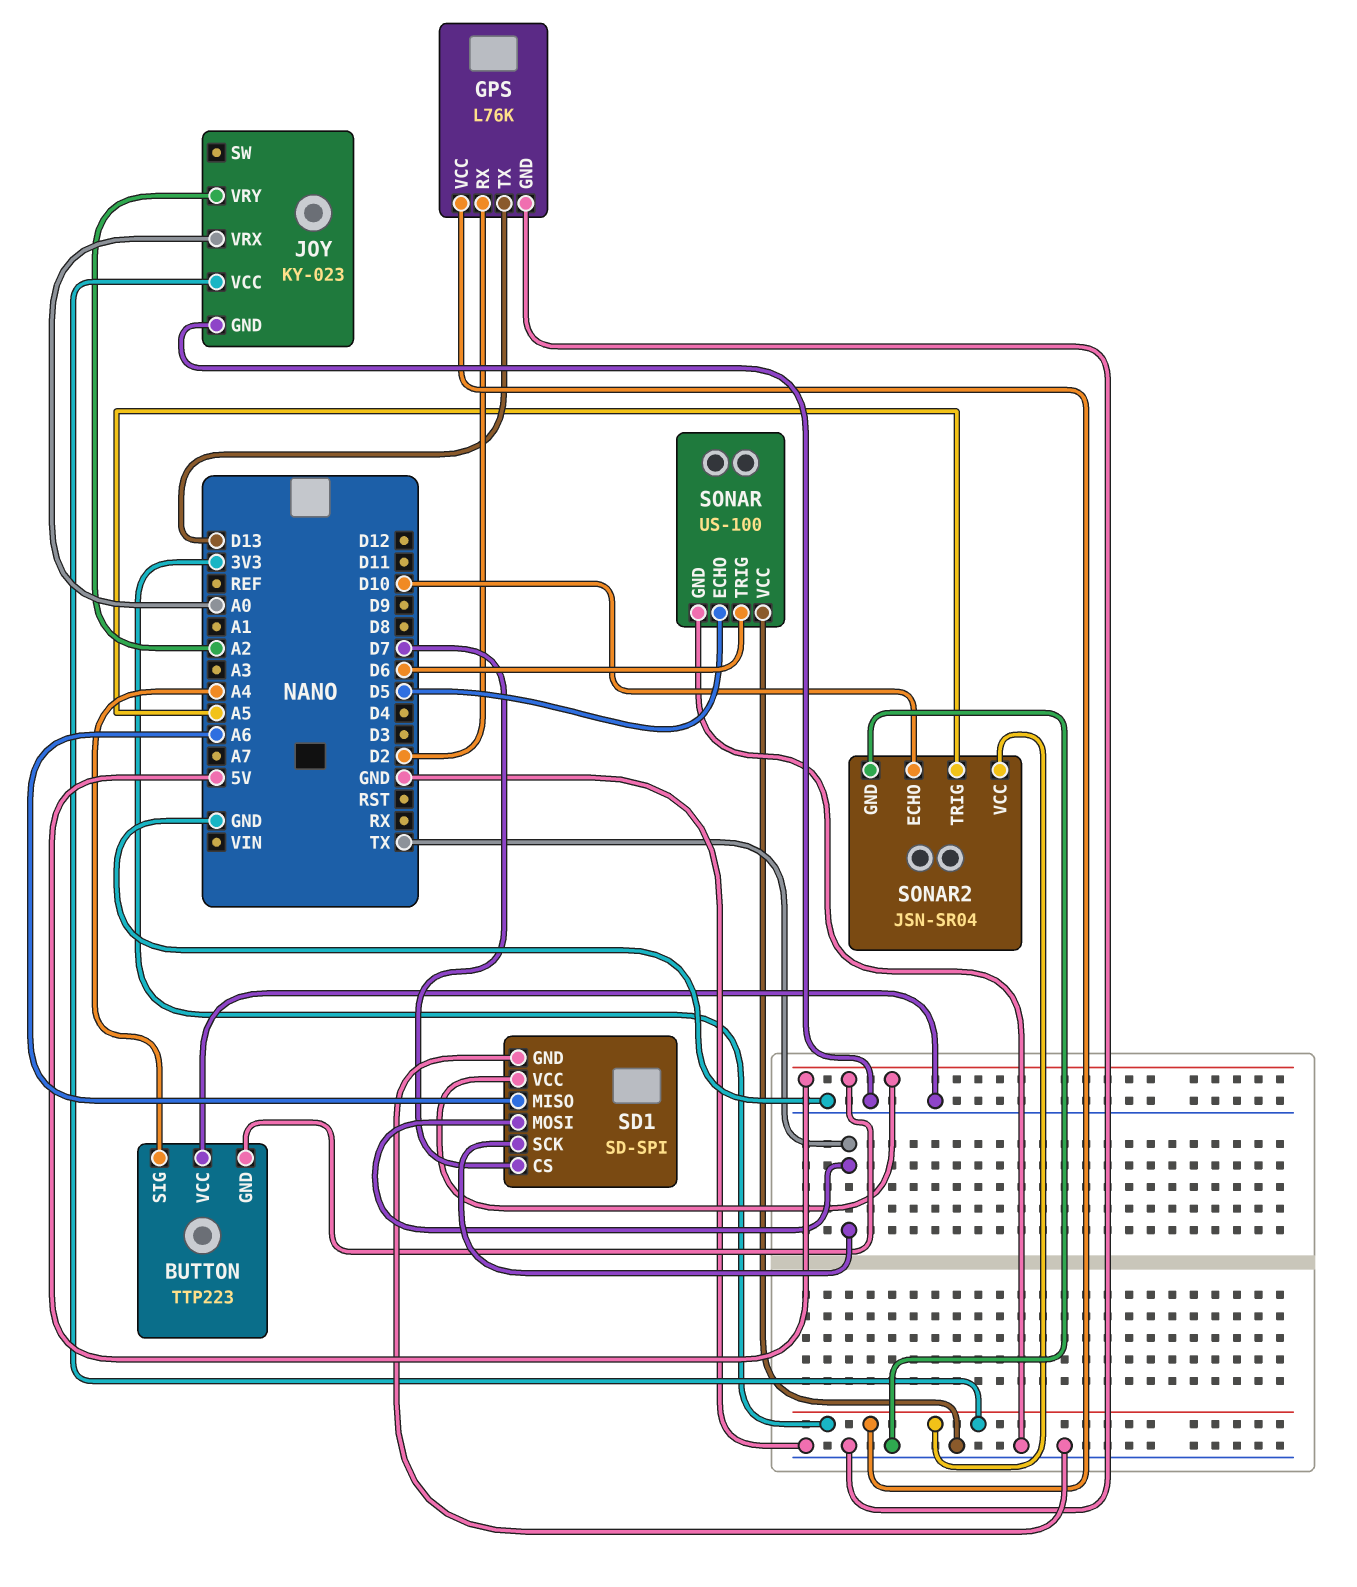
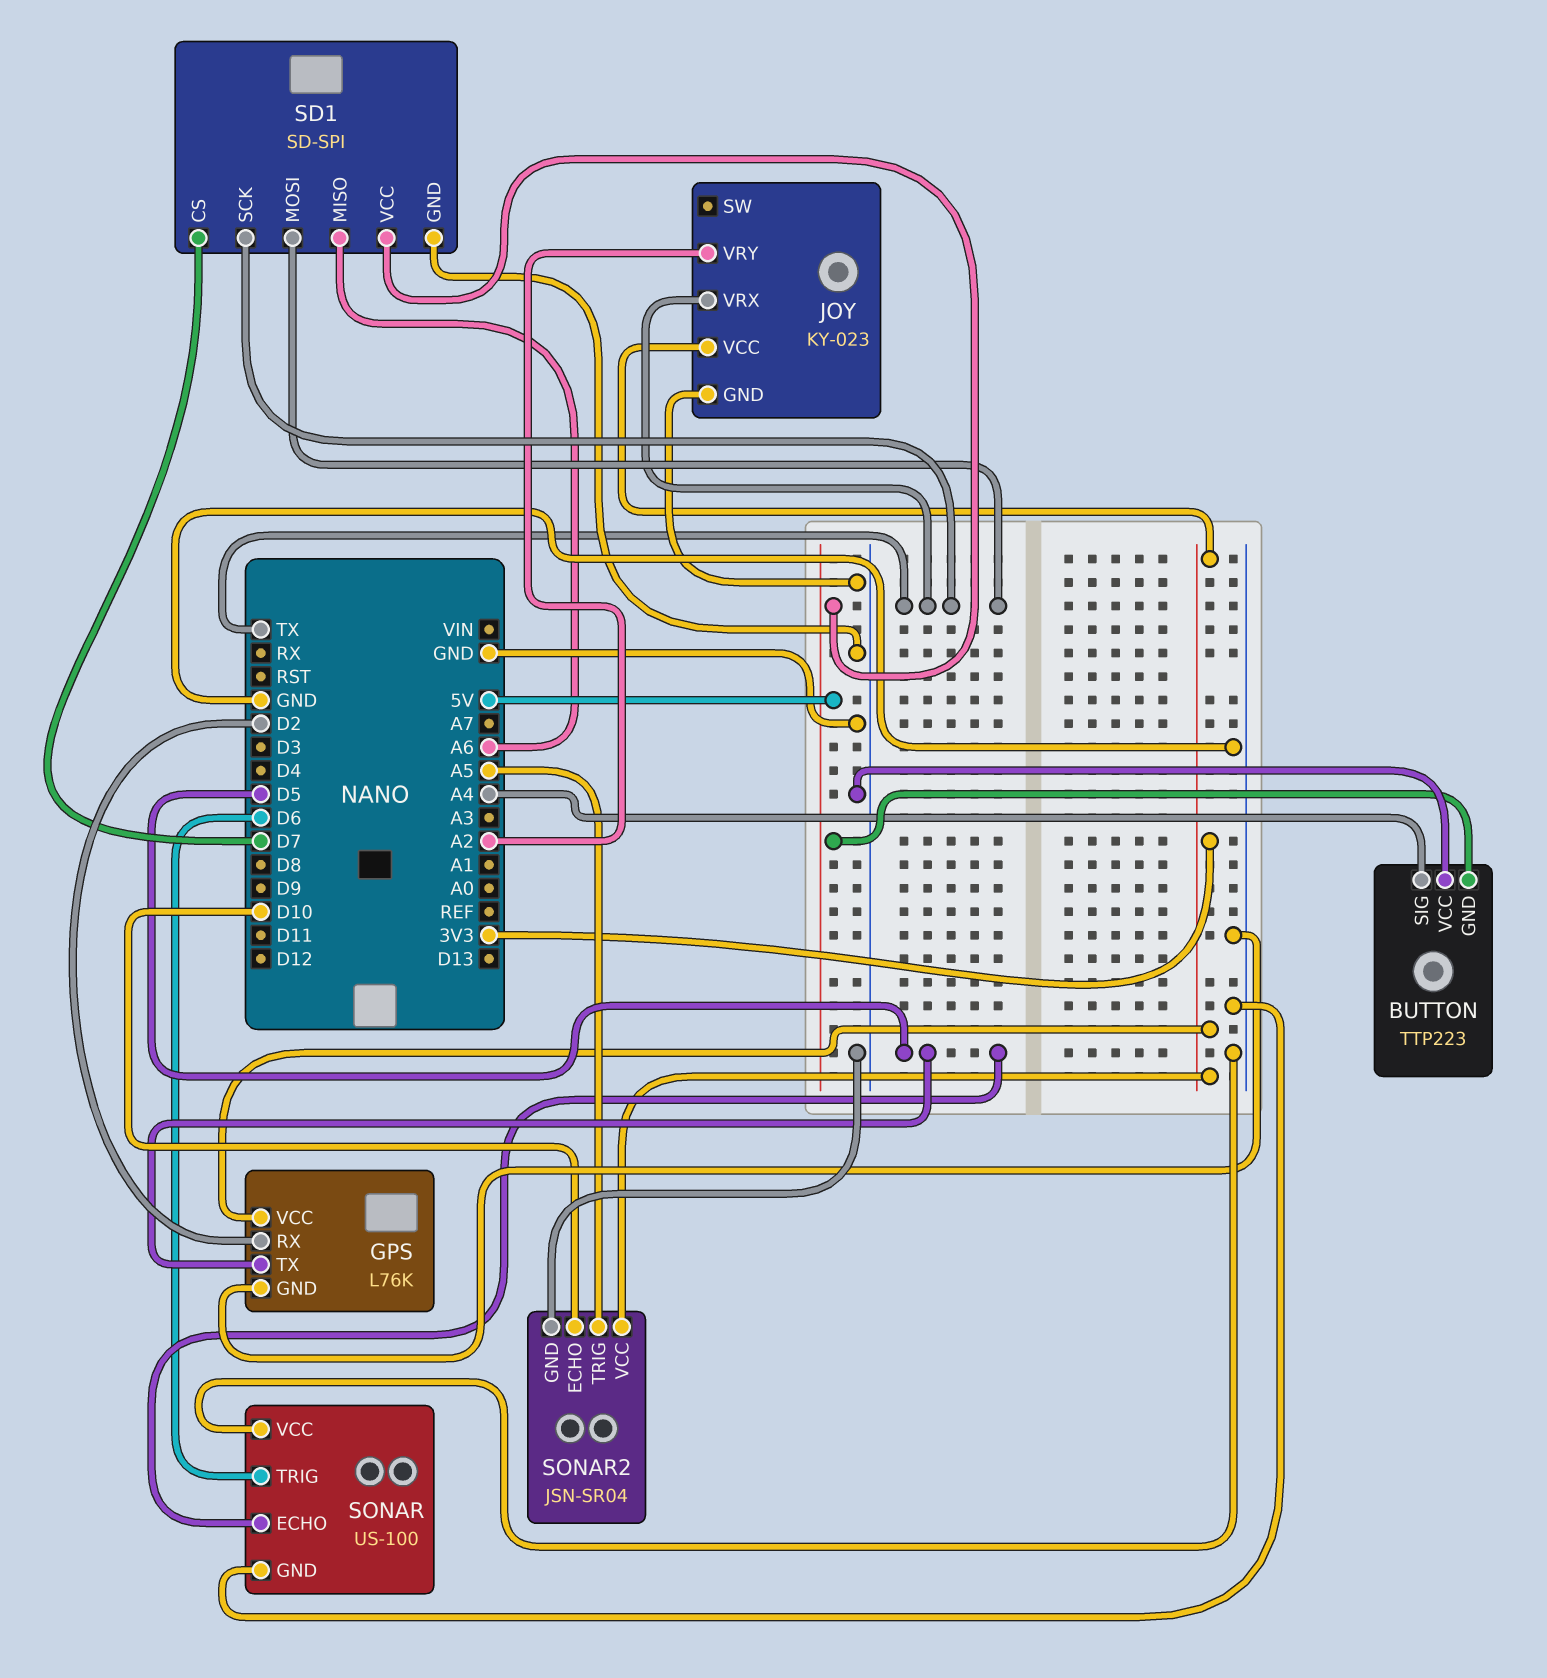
GPS pin TX: D13 -> D5
JOY pin VRX: A0 -> TX

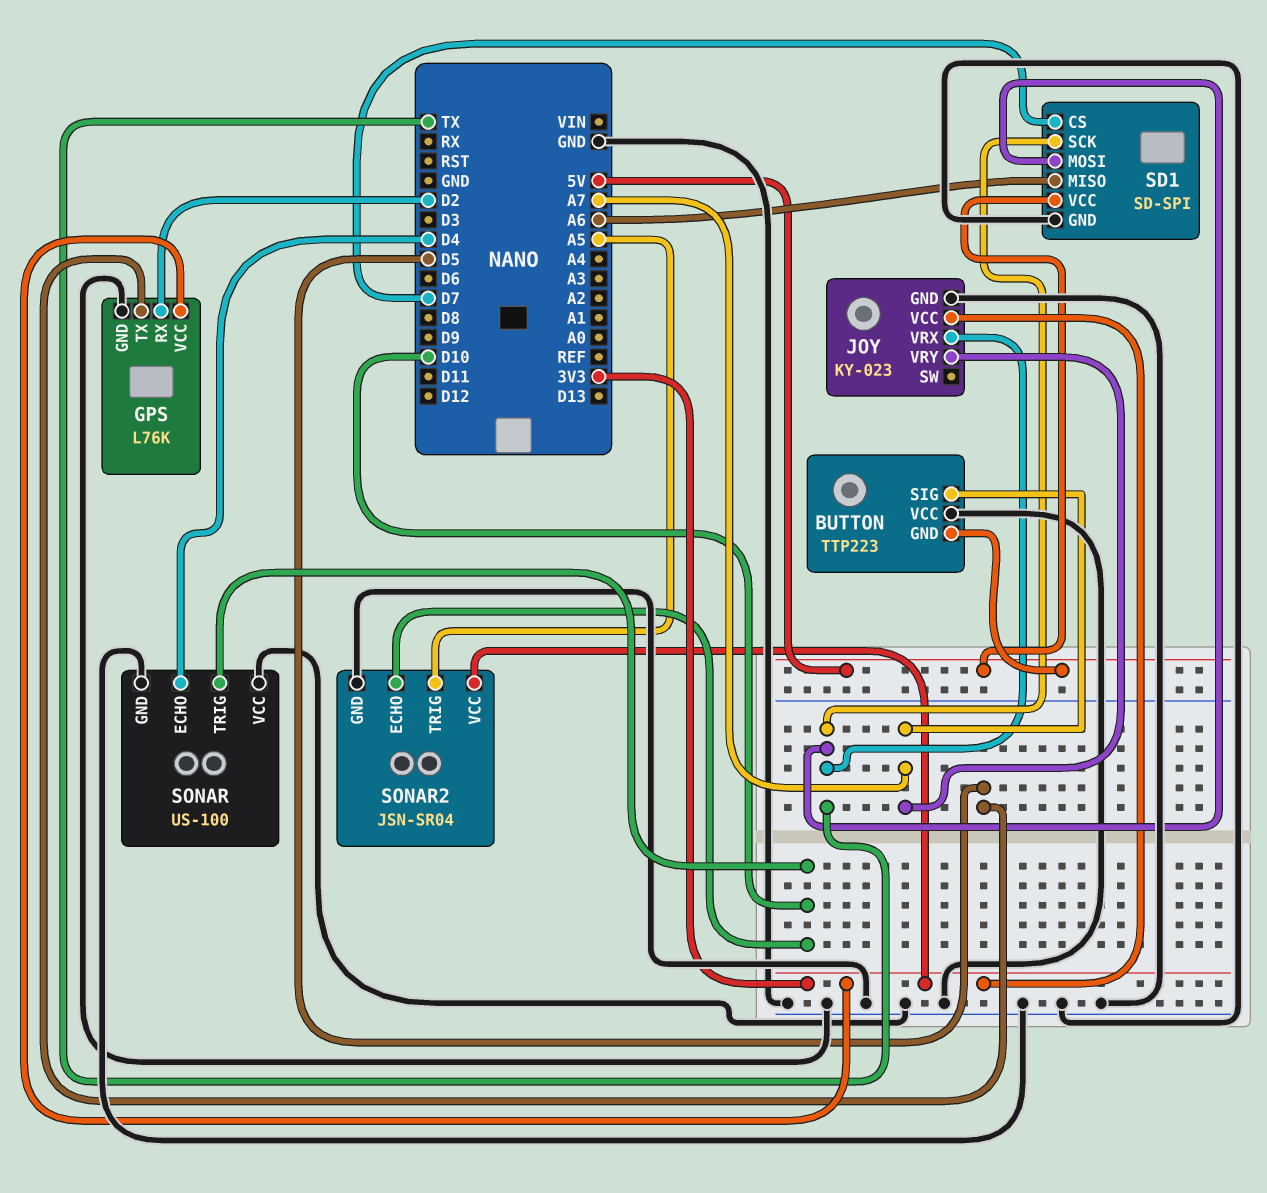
BUTTON pin SIG: A4 -> A7
JOY pin VRY: A2 -> A7
SONAR pin ECHO: D5 -> D4
SONAR pin TRIG: D6 -> D10

